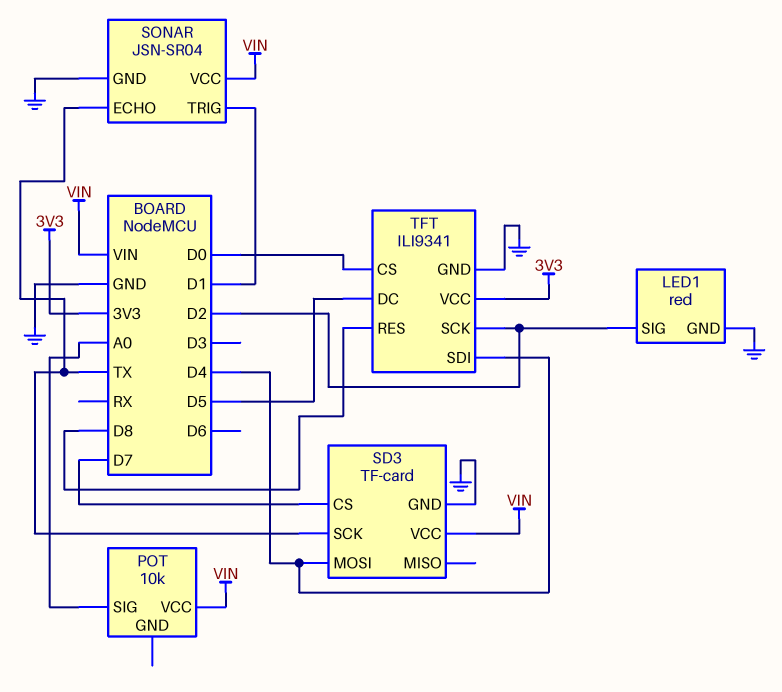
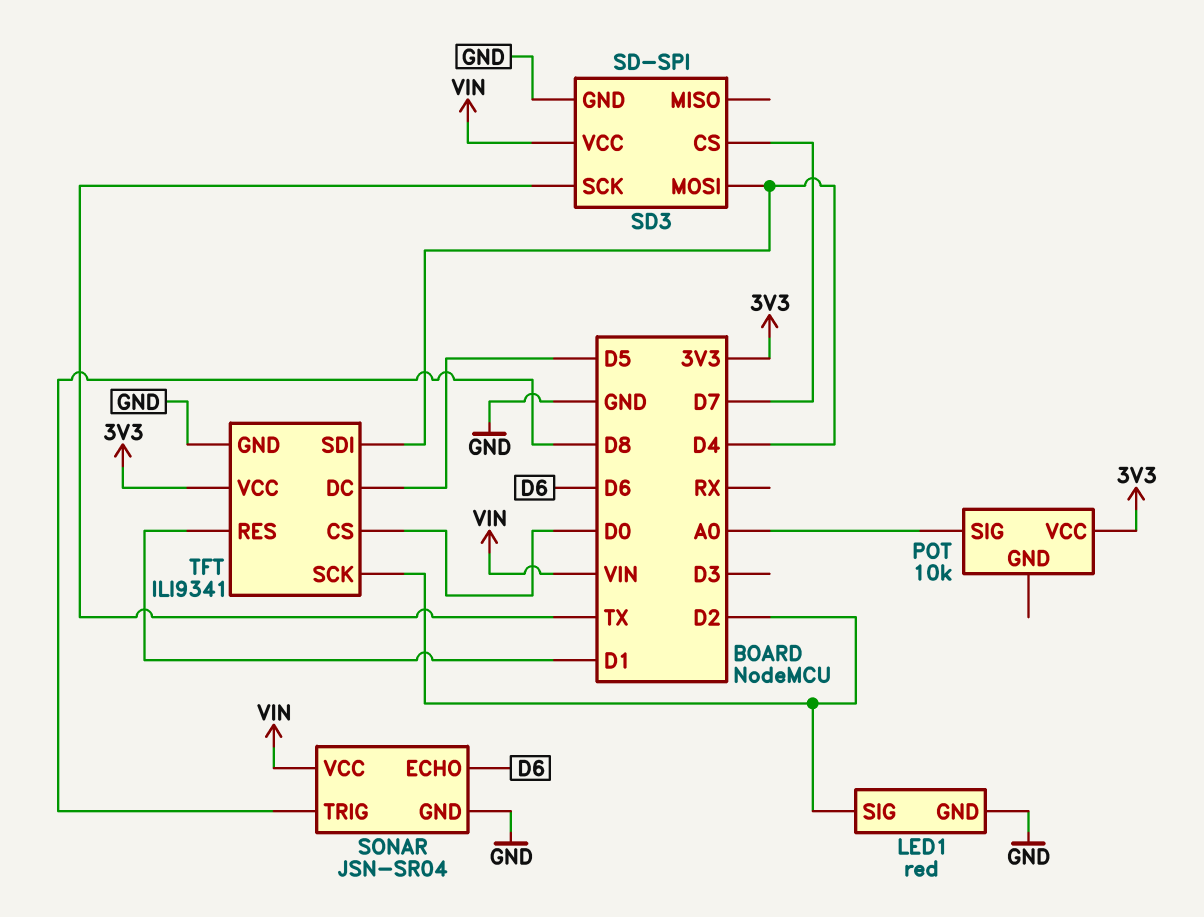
POT pin VCC: VIN -> 3V3
SD3: TF-card -> SD-SPI
SONAR pin ECHO: TX -> D6
SONAR pin TRIG: D1 -> D8
TFT pin RES: D8 -> D1

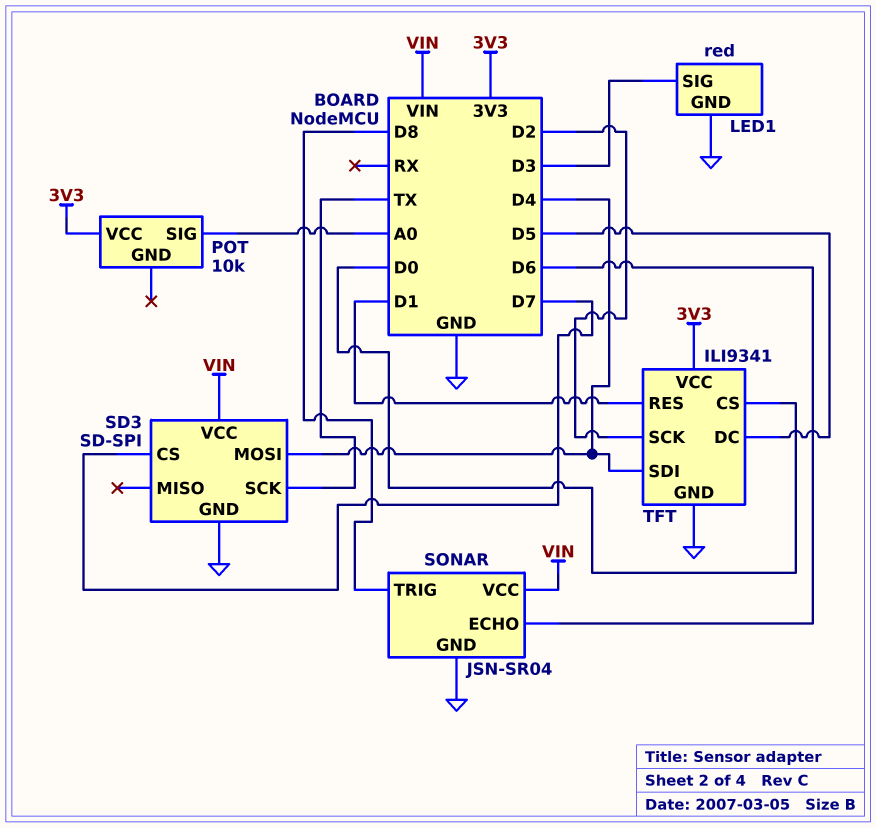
LED1 pin SIG: D2 -> D3

